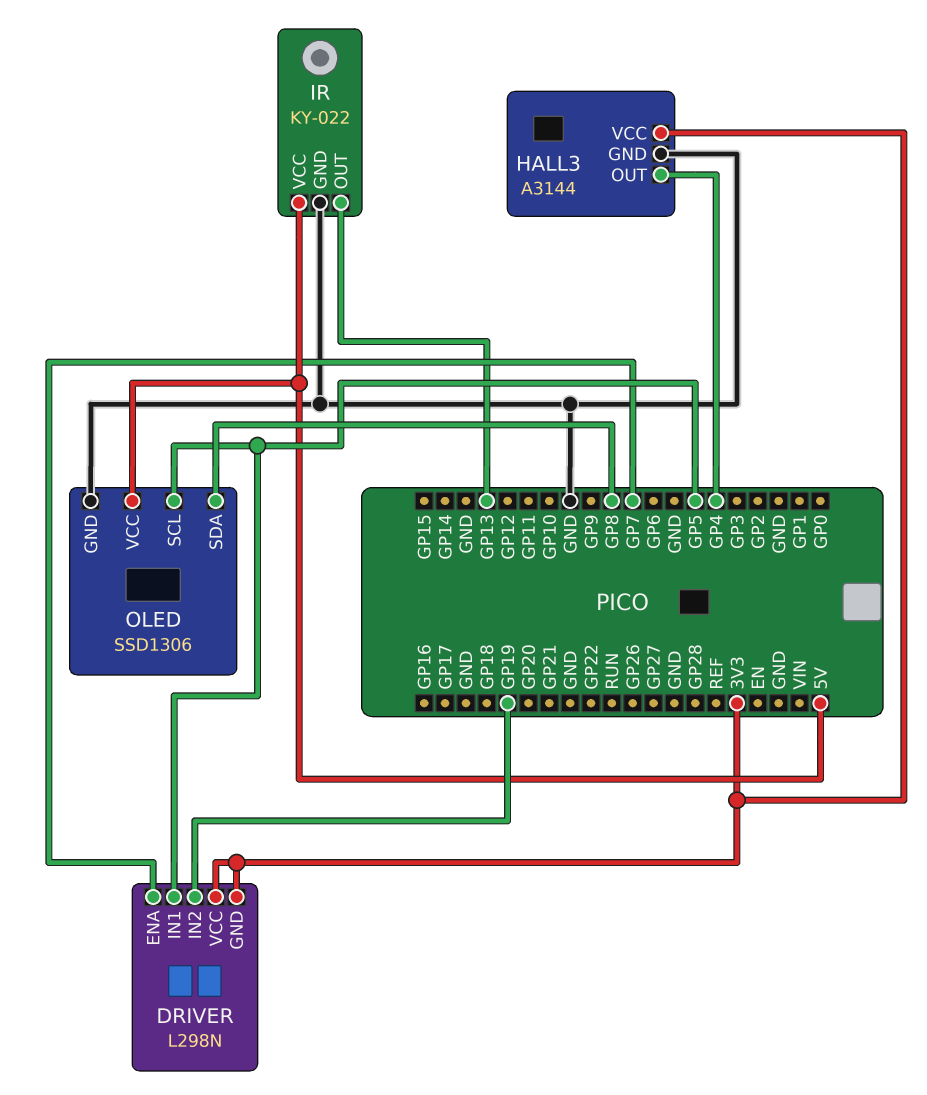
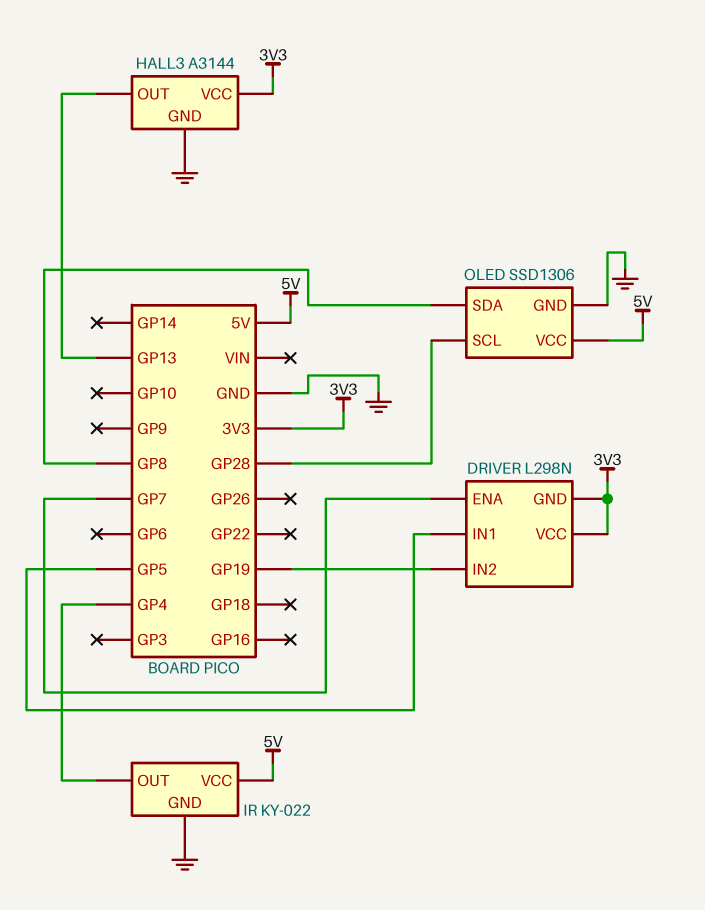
HALL3 pin OUT: GP4 -> GP13
IR pin OUT: GP13 -> GP4
OLED pin SCL: GP5 -> GP28

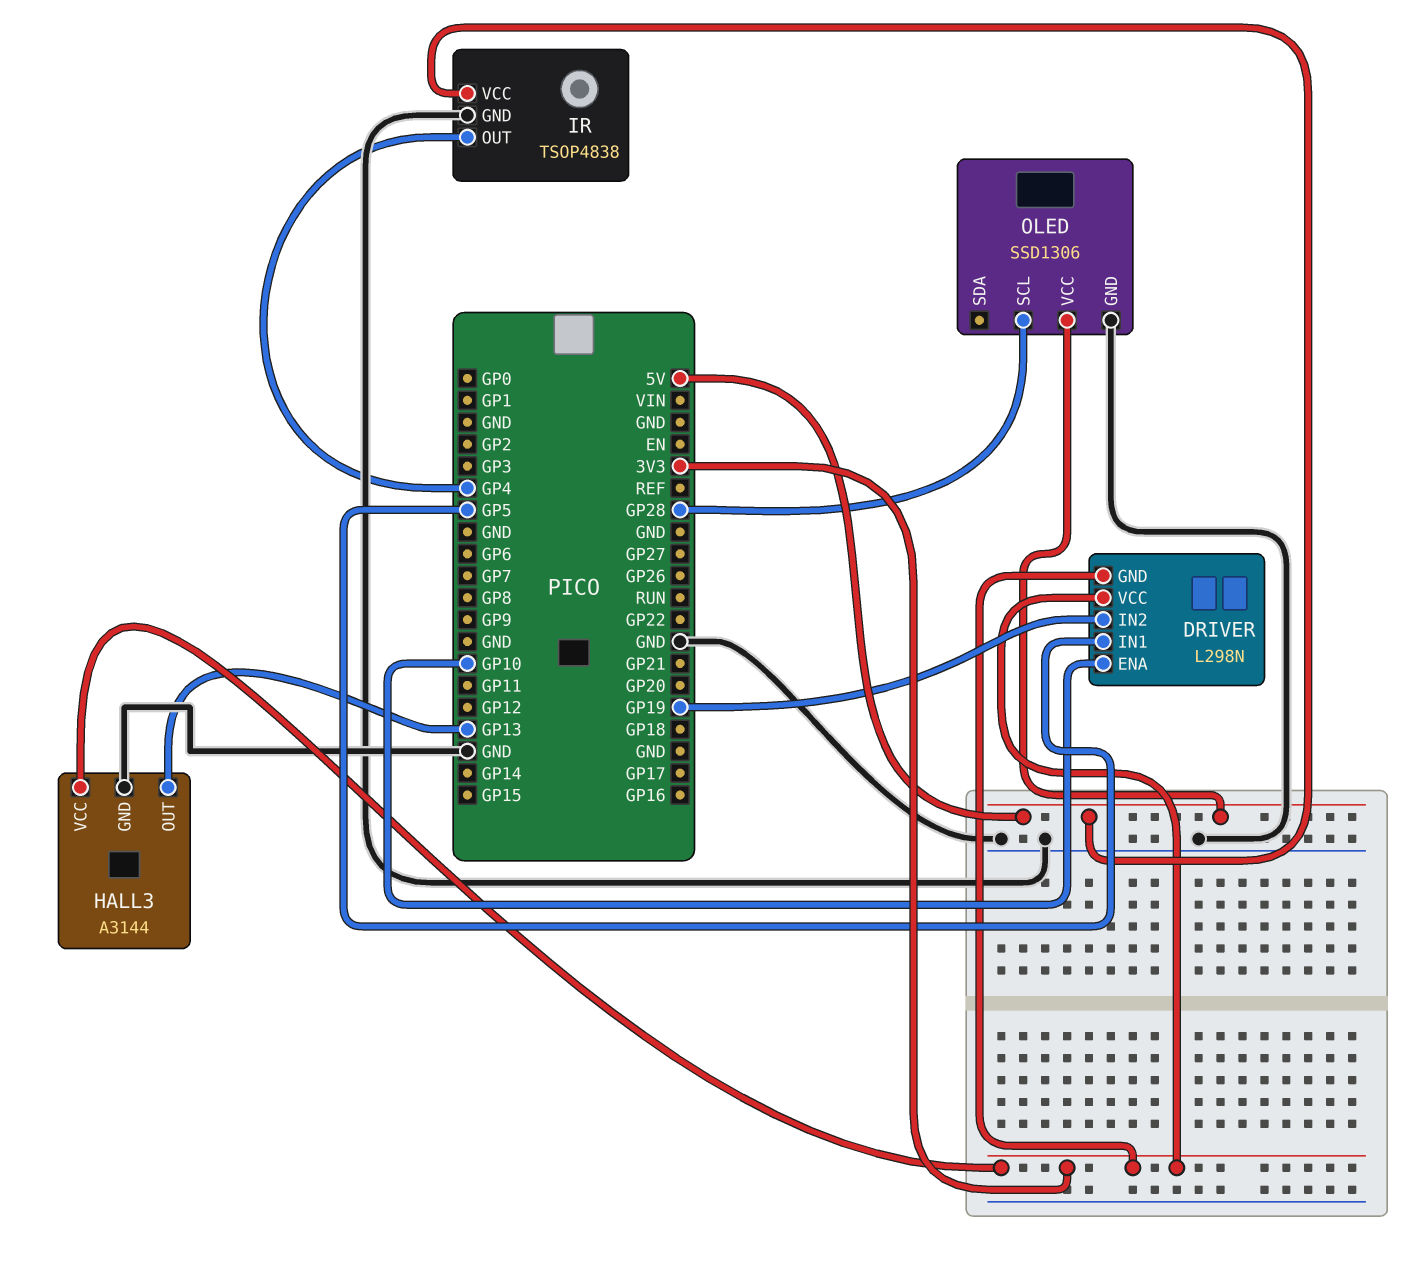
DRIVER pin ENA: GP7 -> GP10
IR: KY-022 -> TSOP4838
OLED pin SDA: GP8 -> none

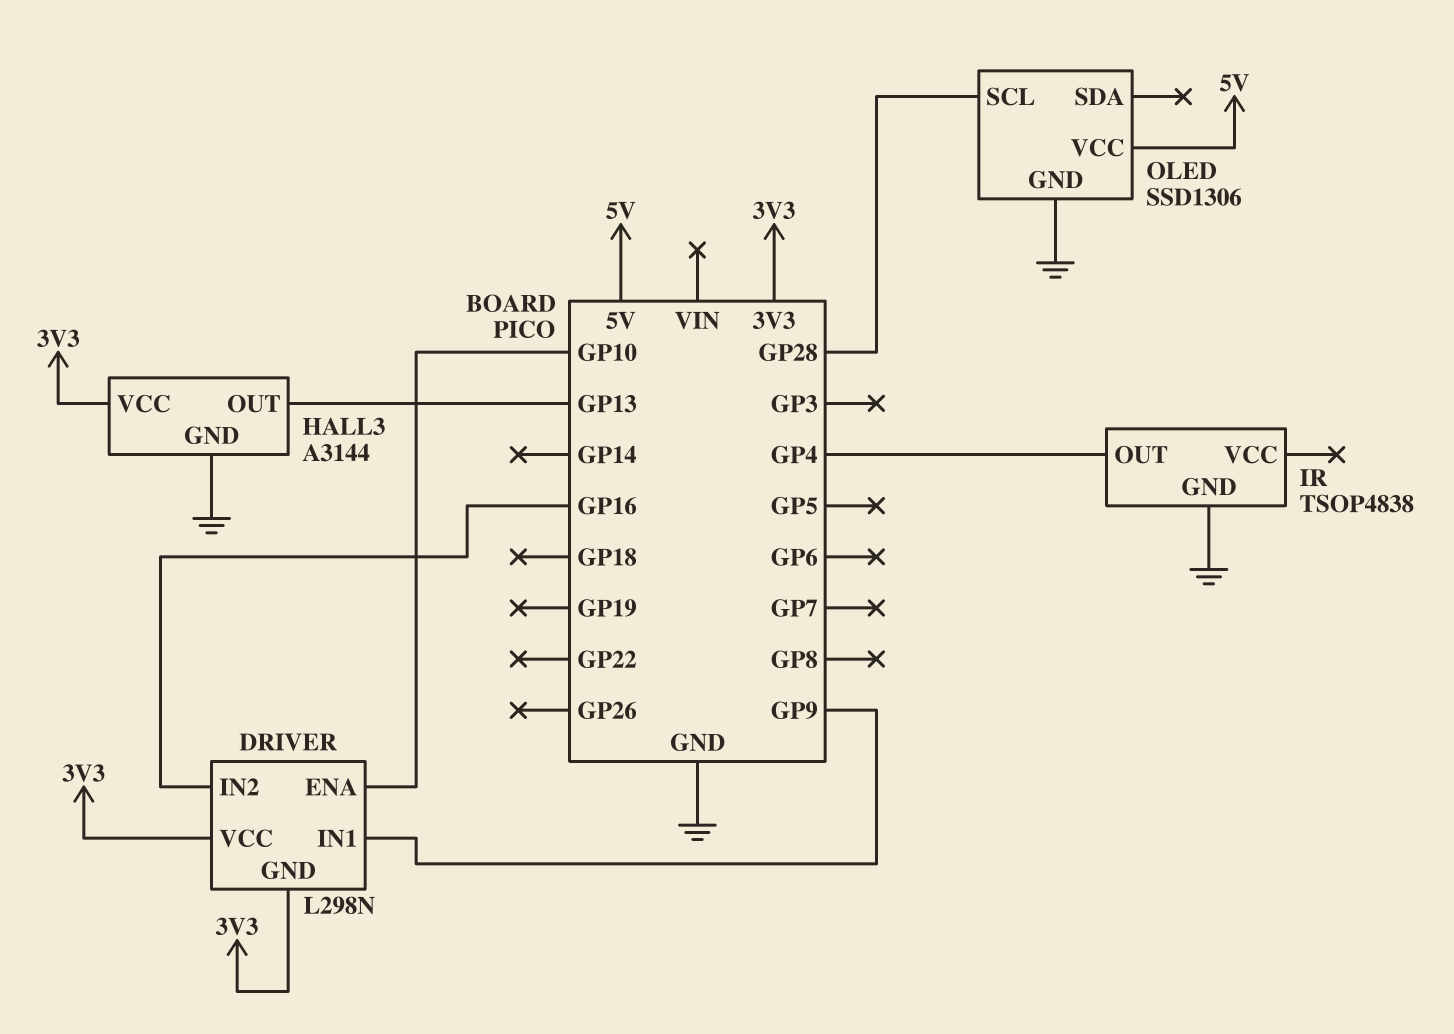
DRIVER pin IN1: GP5 -> GP9
DRIVER pin IN2: GP19 -> GP16
IR pin VCC: 5V -> none

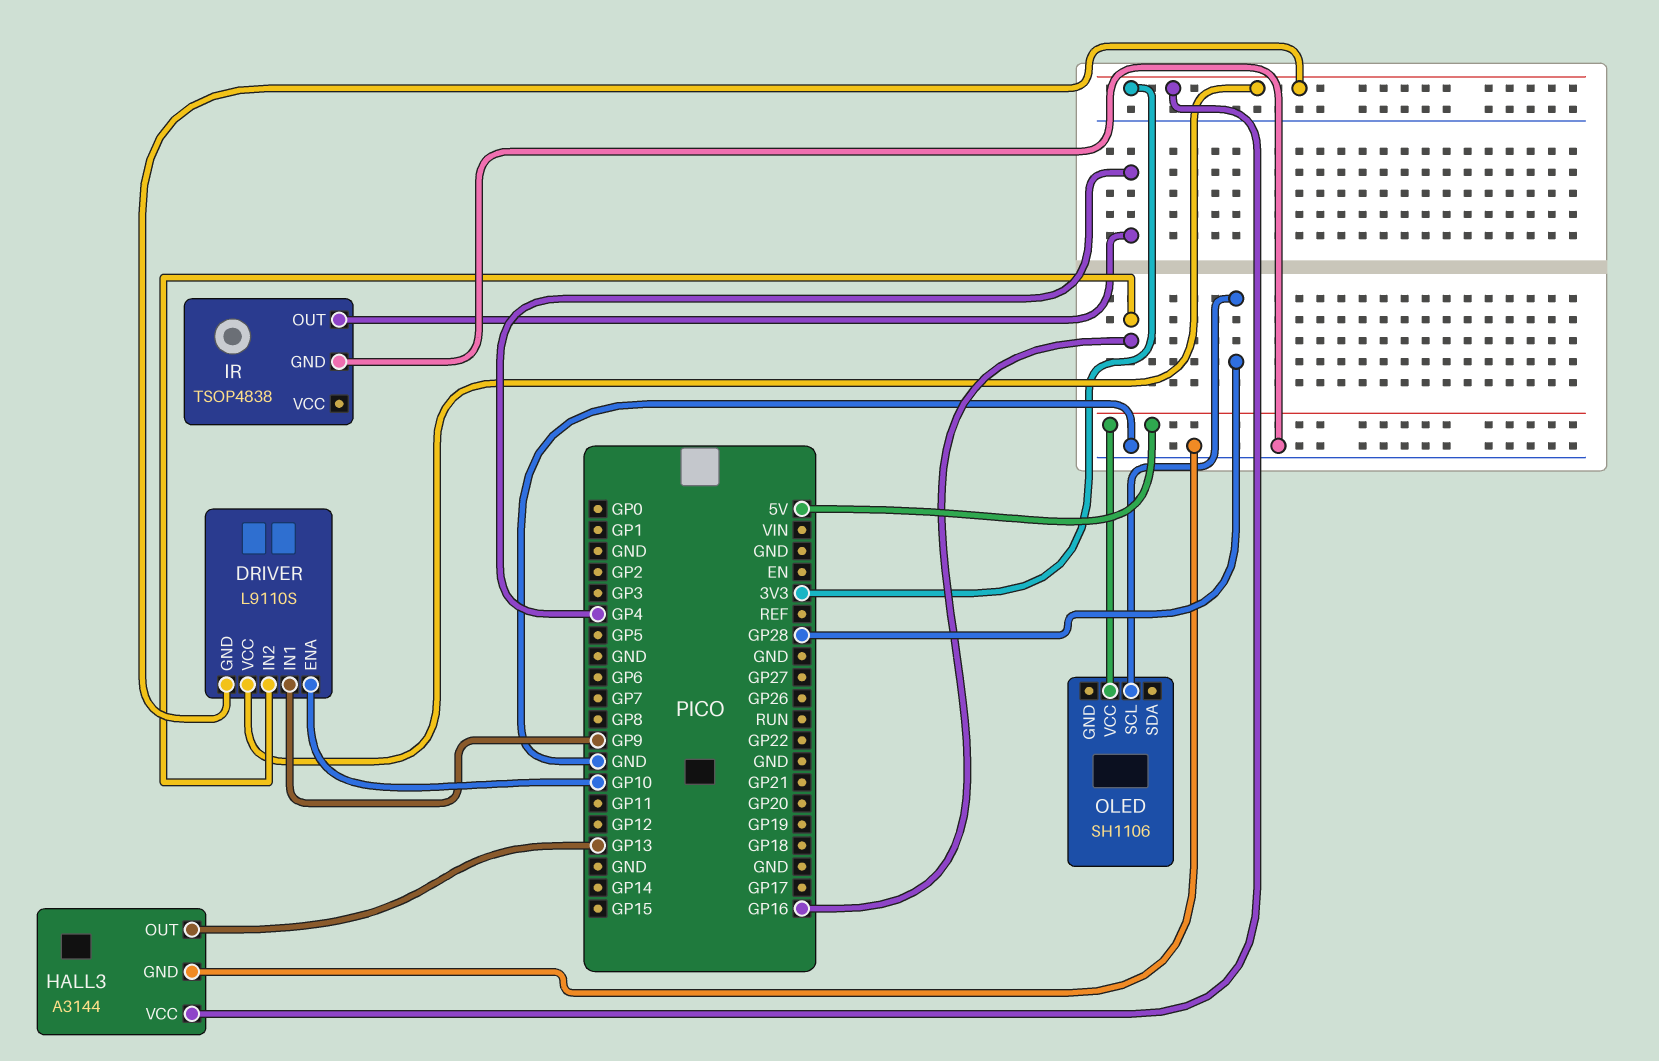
DRIVER: L298N -> L9110S
OLED: SSD1306 -> SH1106
OLED pin GND: GND -> none

